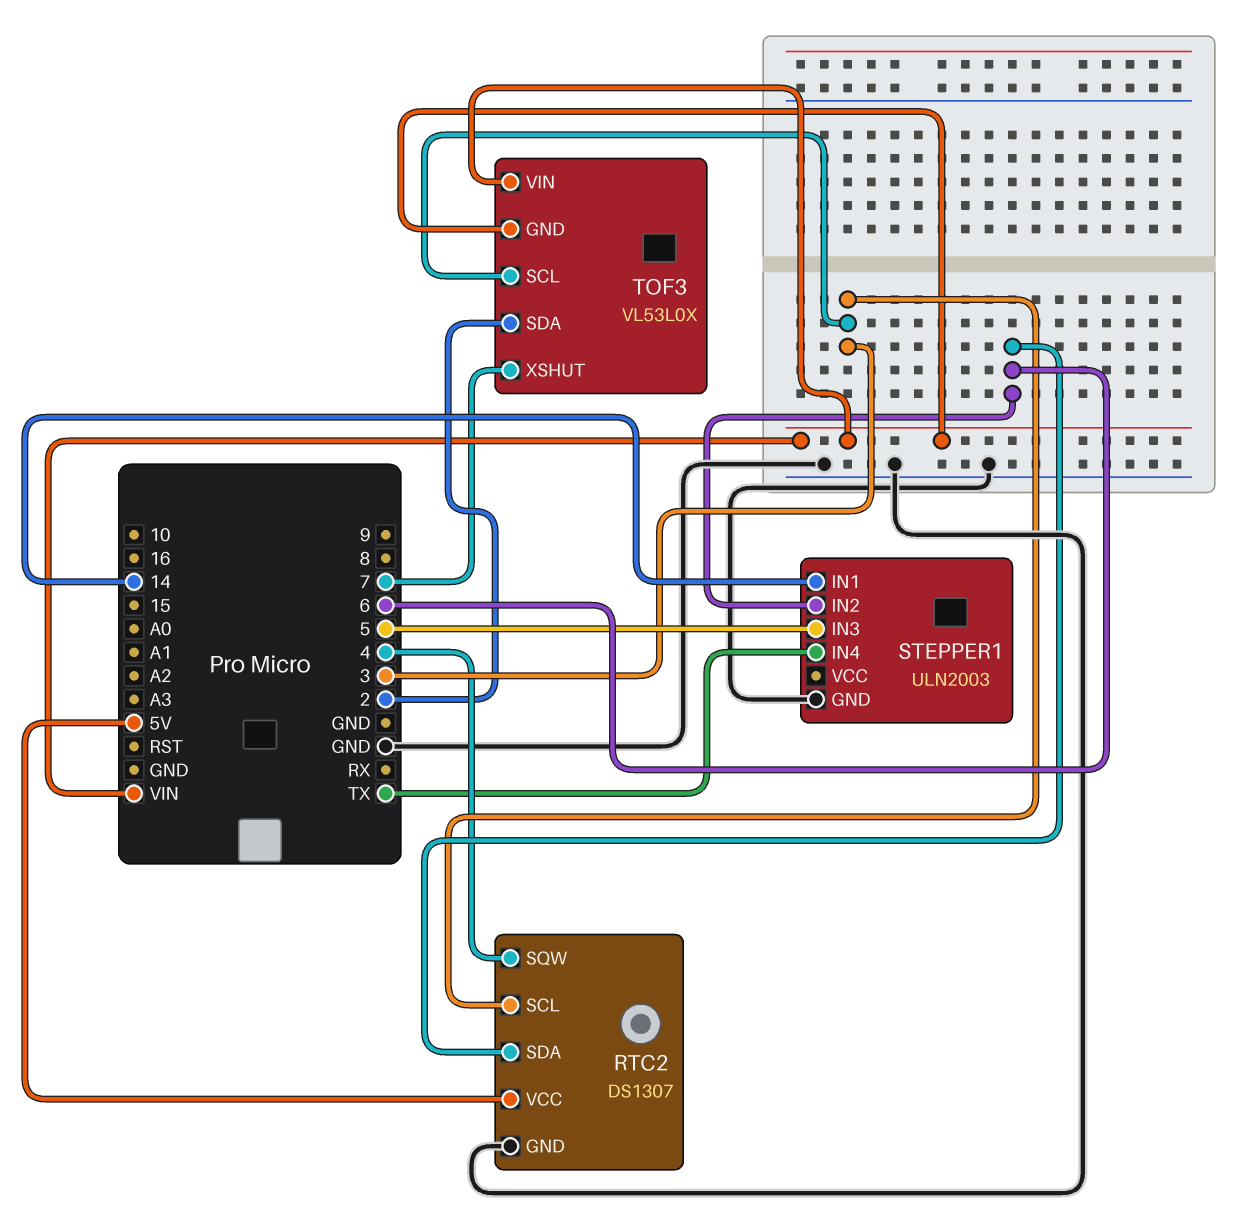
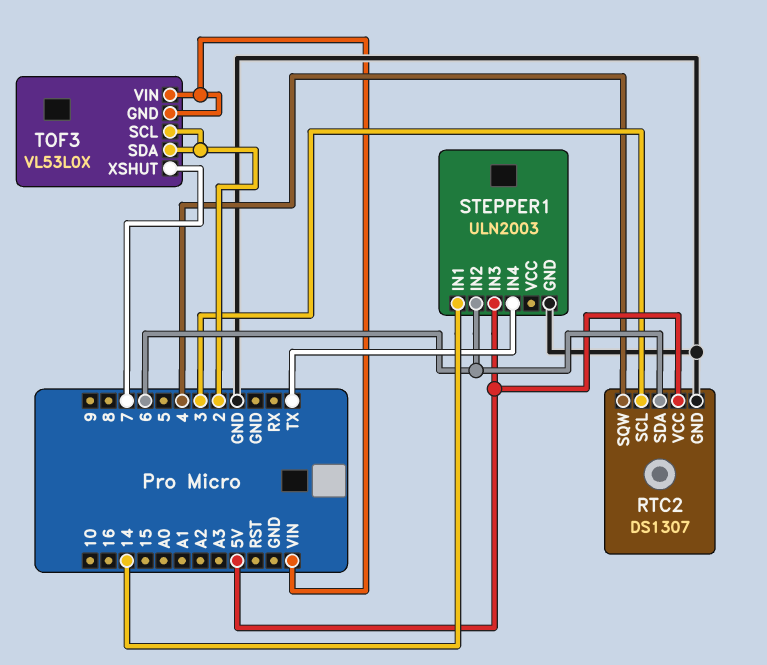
STEPPER1 pin IN3: 5 -> 5V
TOF3 pin SCL: 3 -> 2

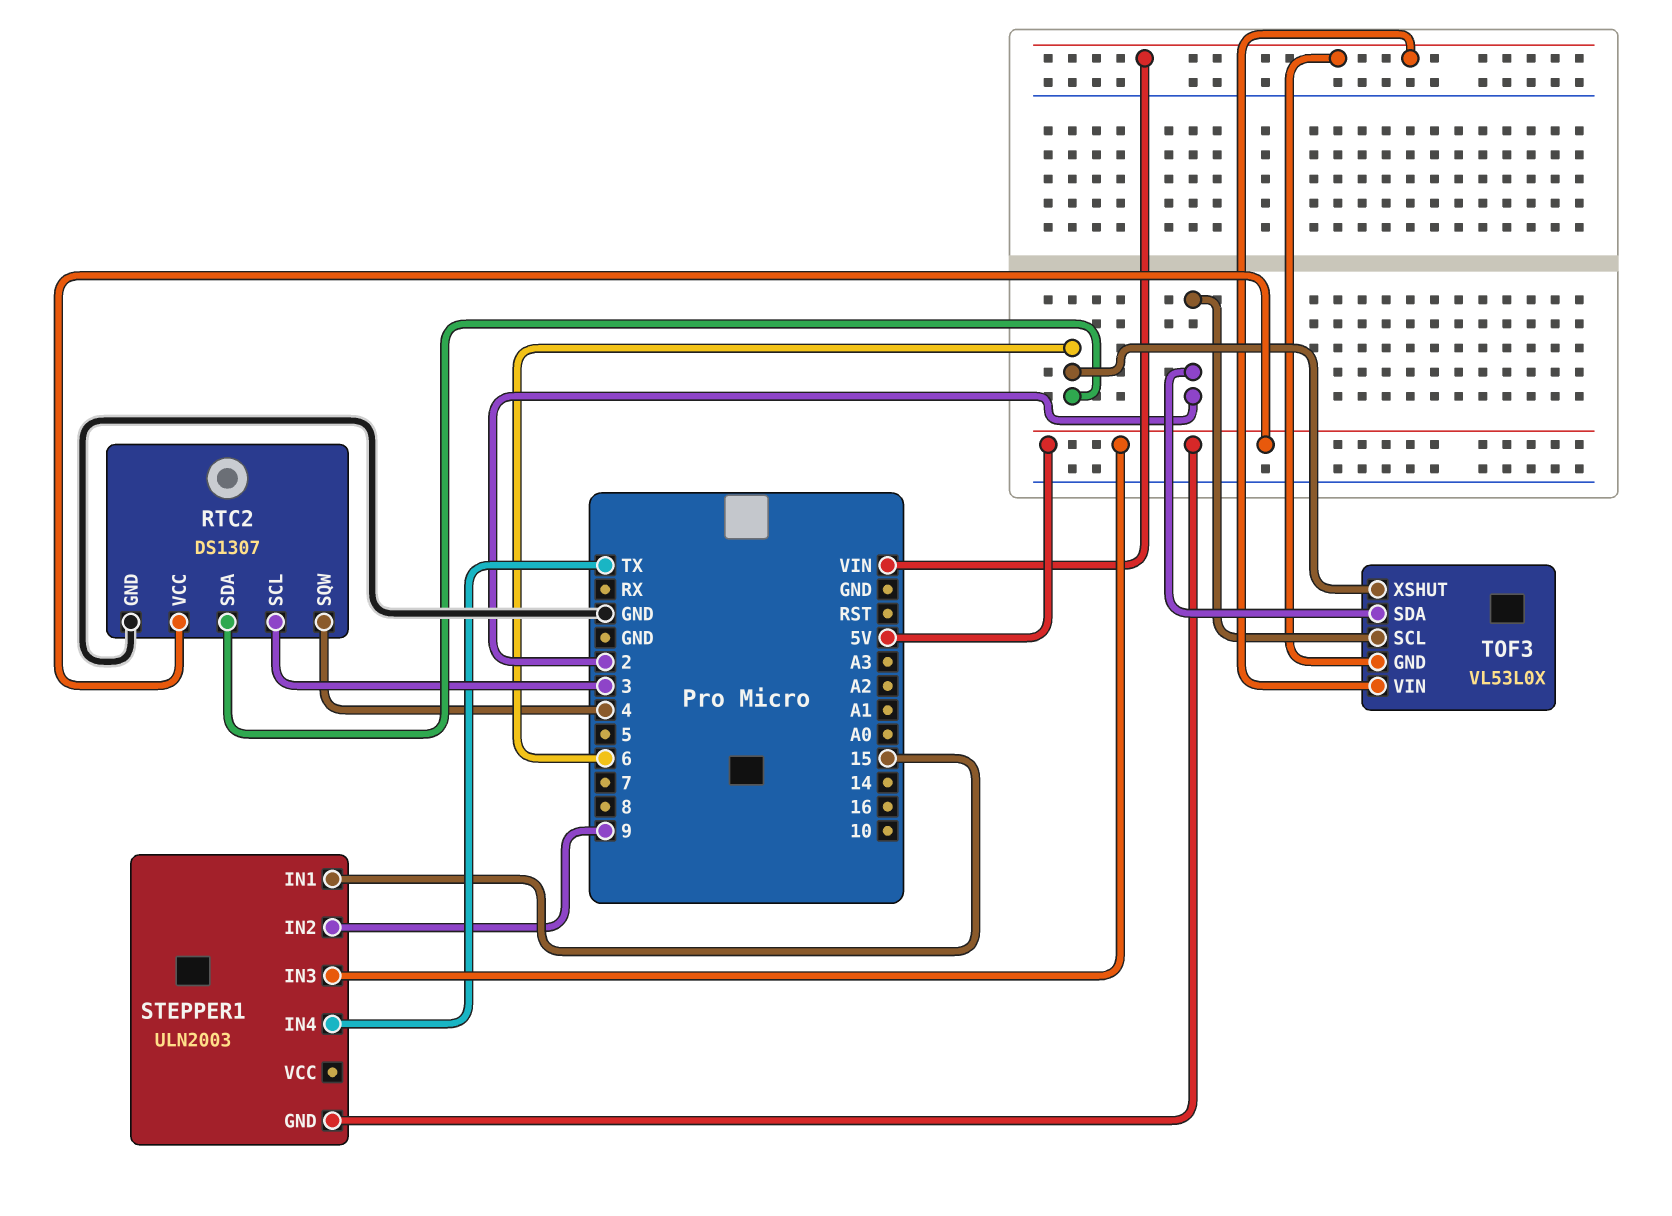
STEPPER1 pin GND: GND -> 5V
STEPPER1 pin IN1: 14 -> 15
STEPPER1 pin IN2: 6 -> 9
TOF3 pin XSHUT: 7 -> 6

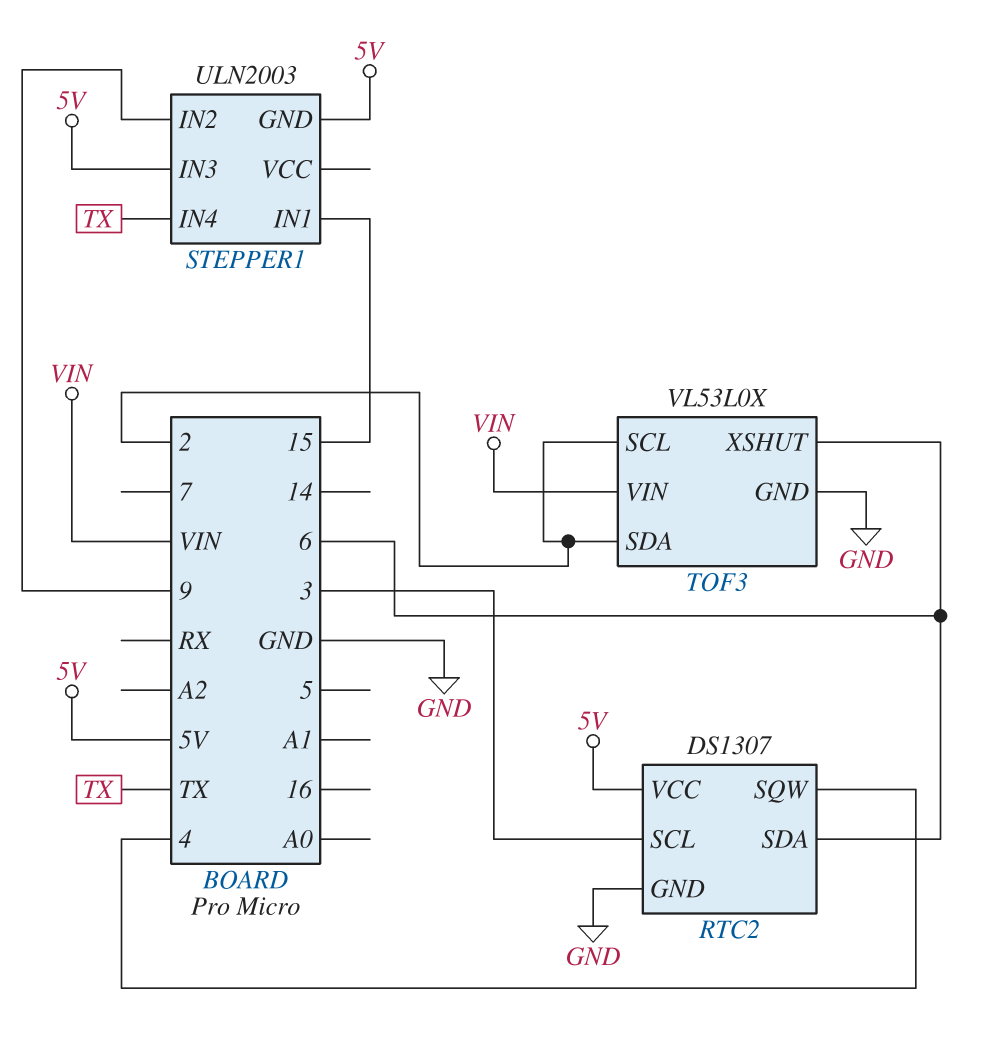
TOF3 pin GND: VIN -> GND

